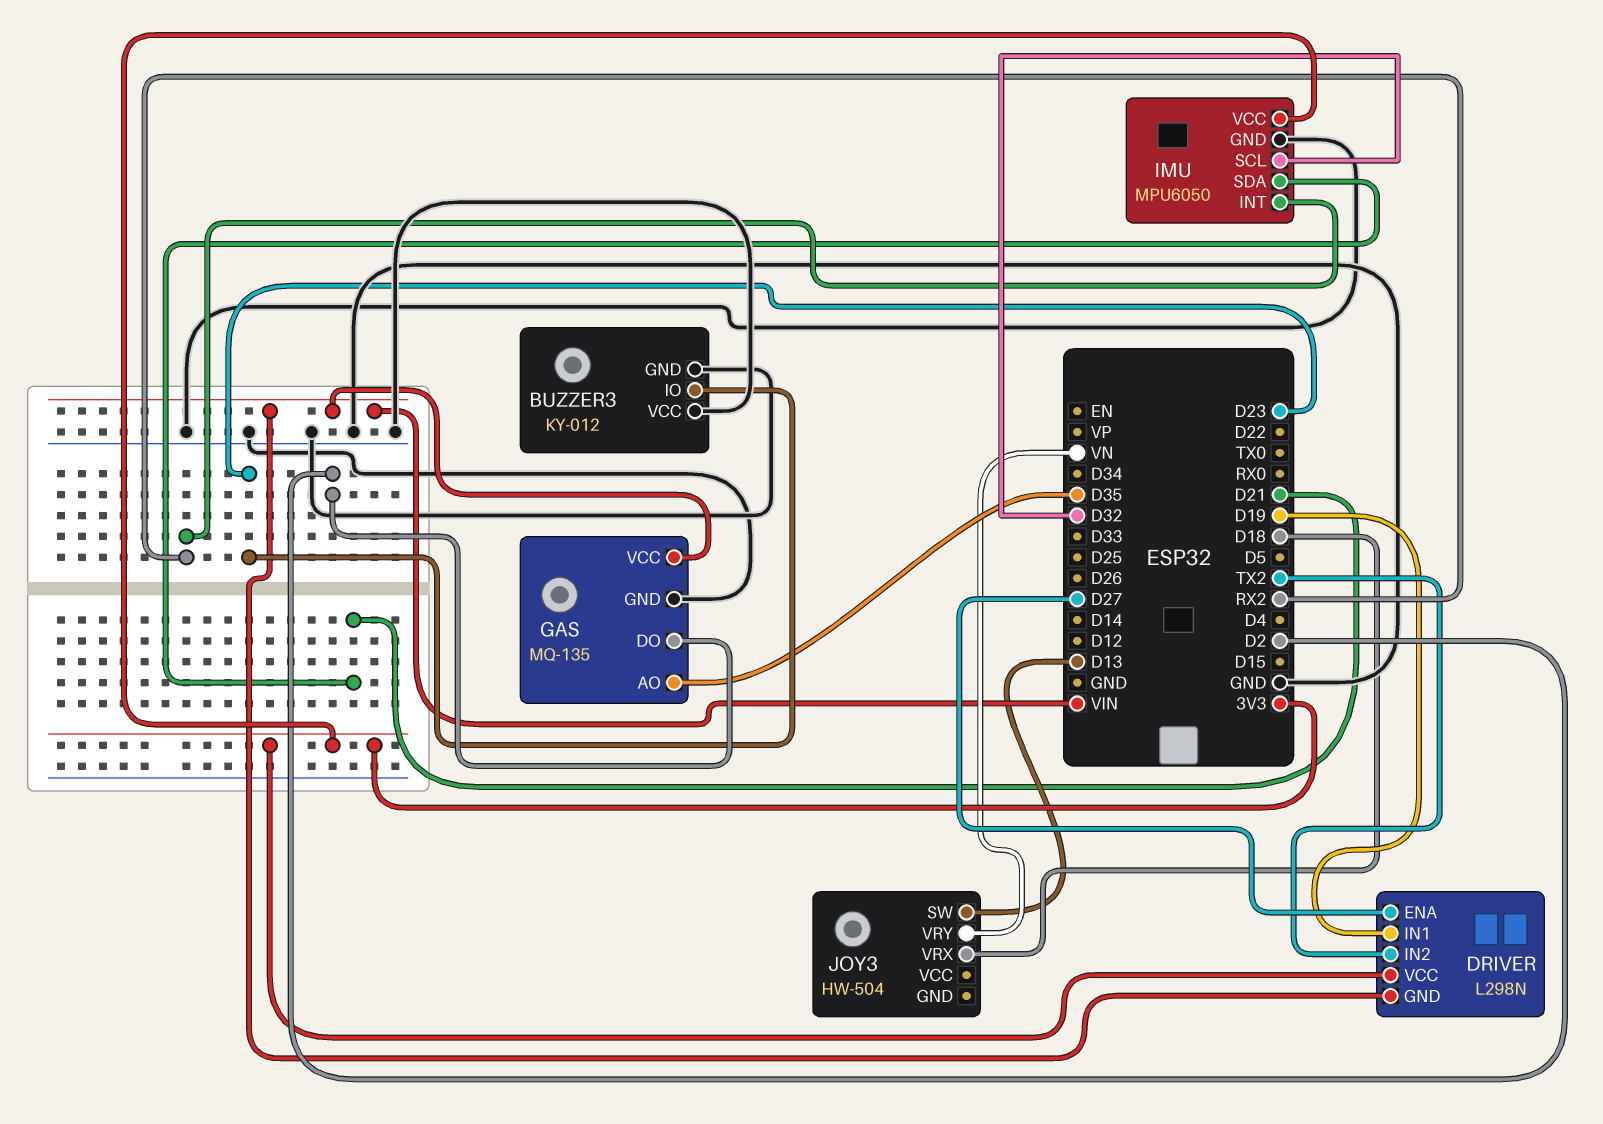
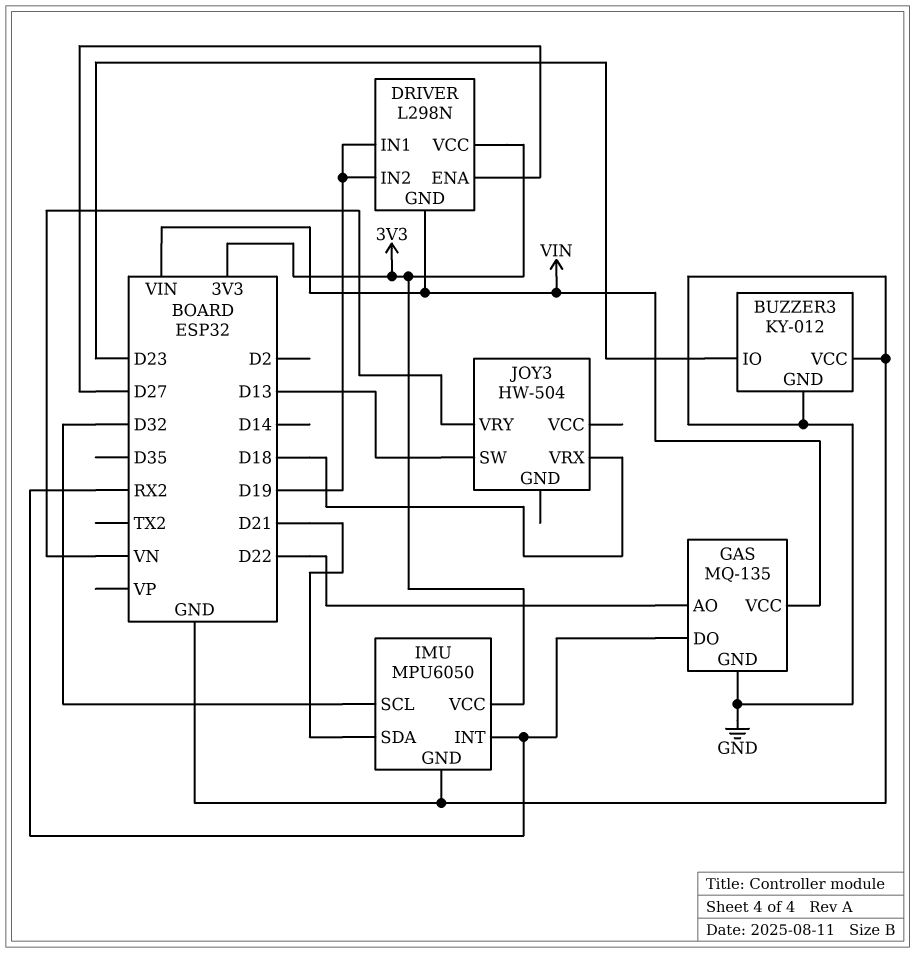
DRIVER pin IN2: TX2 -> D19
GAS pin AO: D35 -> D22
GAS pin DO: D2 -> RX2

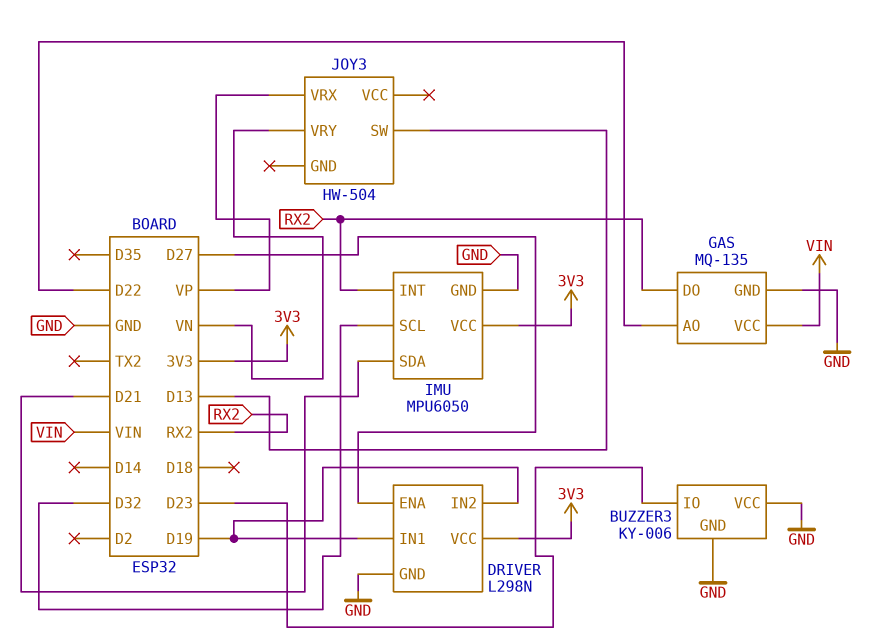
BUZZER3: KY-012 -> KY-006
DRIVER pin GND: VIN -> GND
JOY3 pin VRX: D18 -> VP

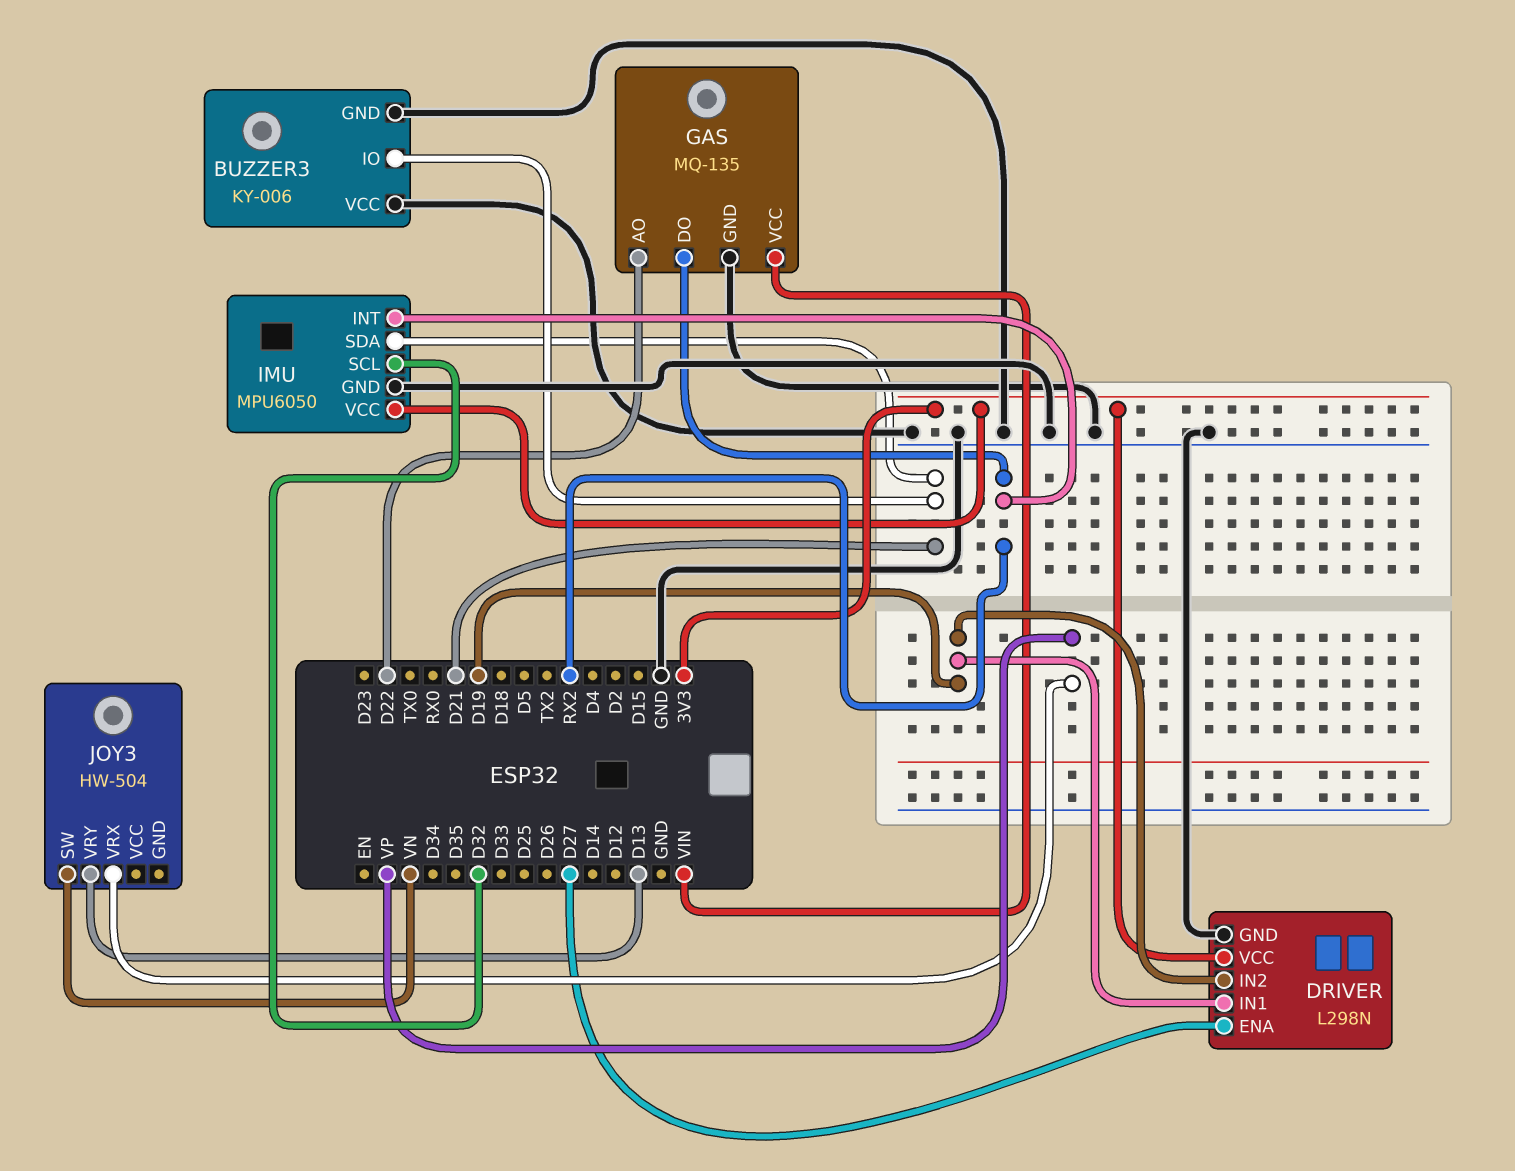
BUZZER3 pin IO: D23 -> D21
JOY3 pin SW: D13 -> VN
JOY3 pin VRY: VN -> D13

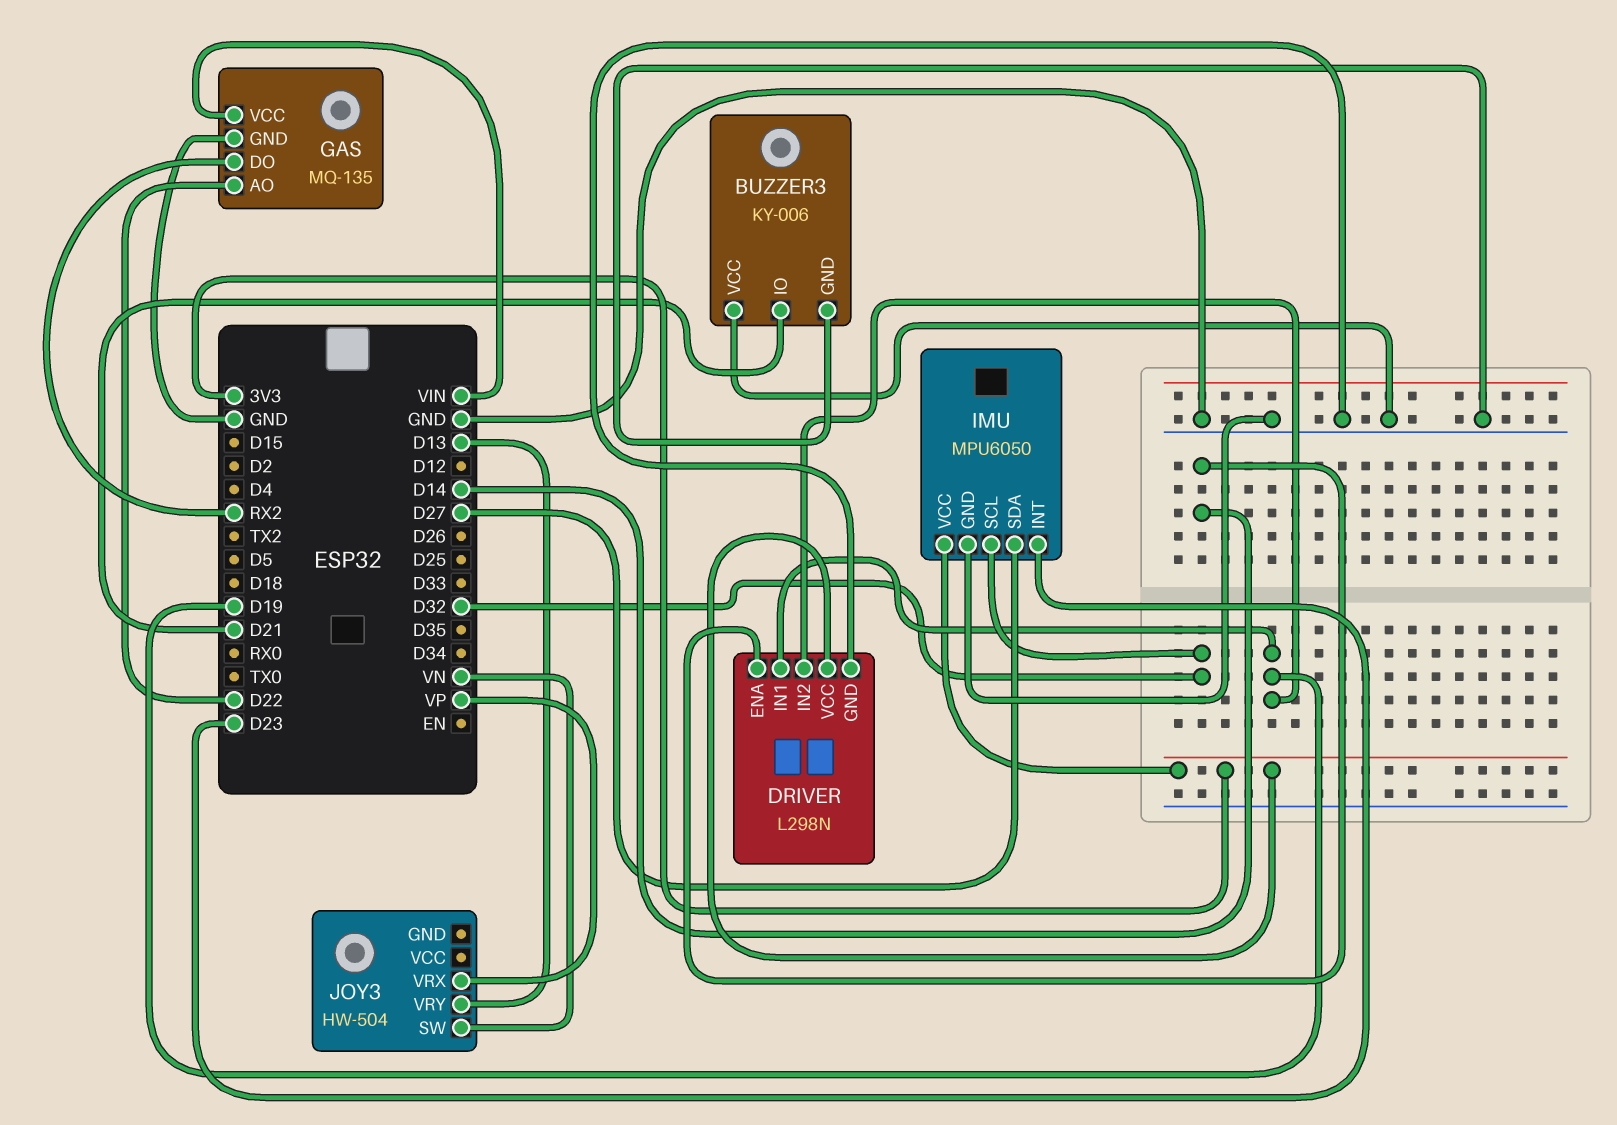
DRIVER pin ENA: D27 -> D14
IMU pin INT: RX2 -> D23
IMU pin SDA: D21 -> D27

